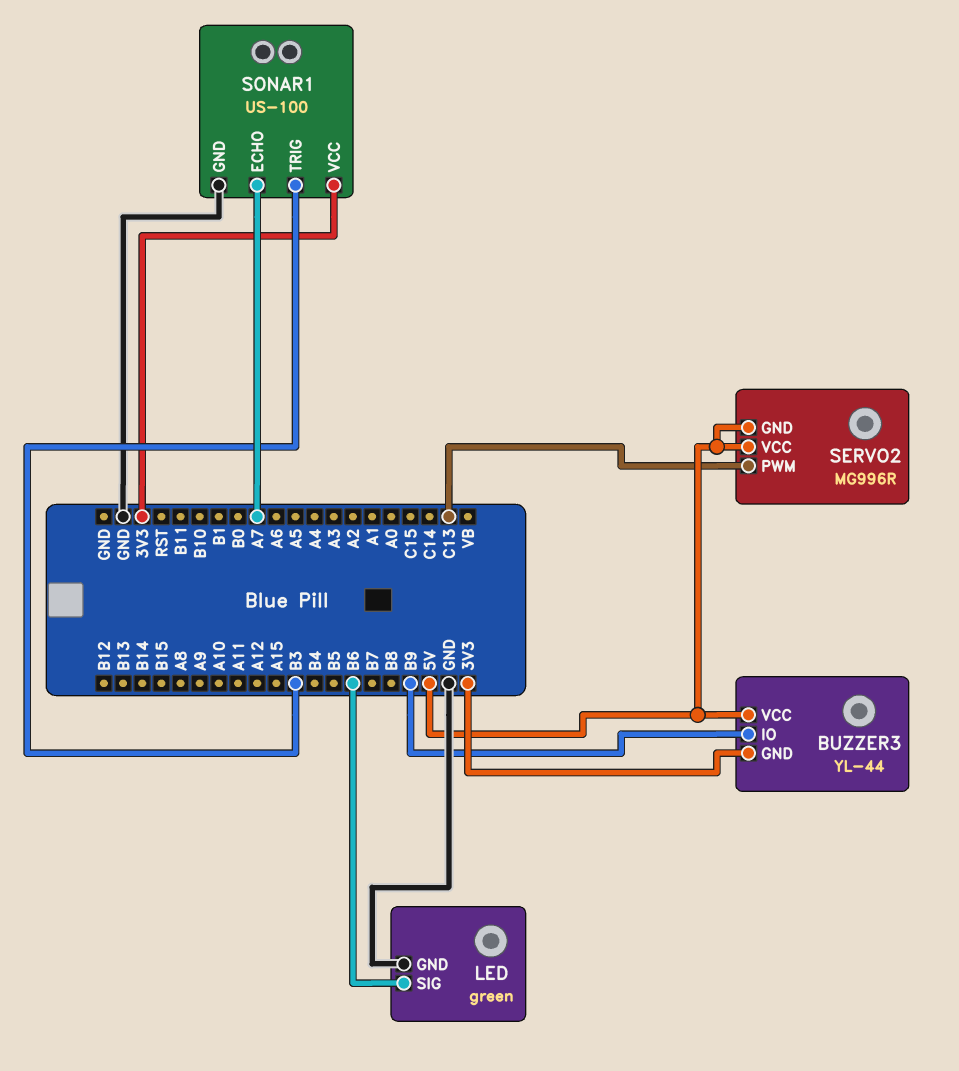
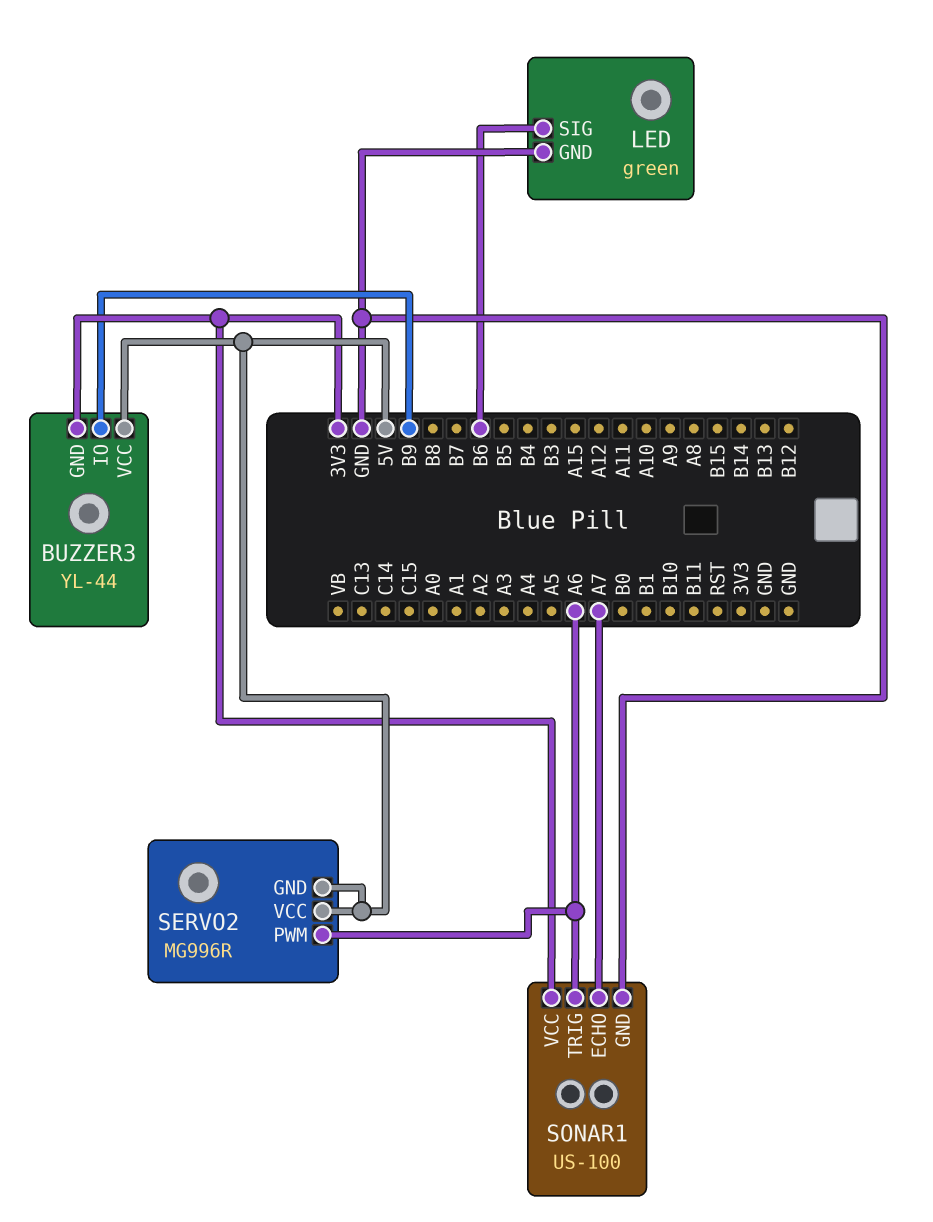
SERVO2 pin PWM: C13 -> A6
SONAR1 pin TRIG: B3 -> A6

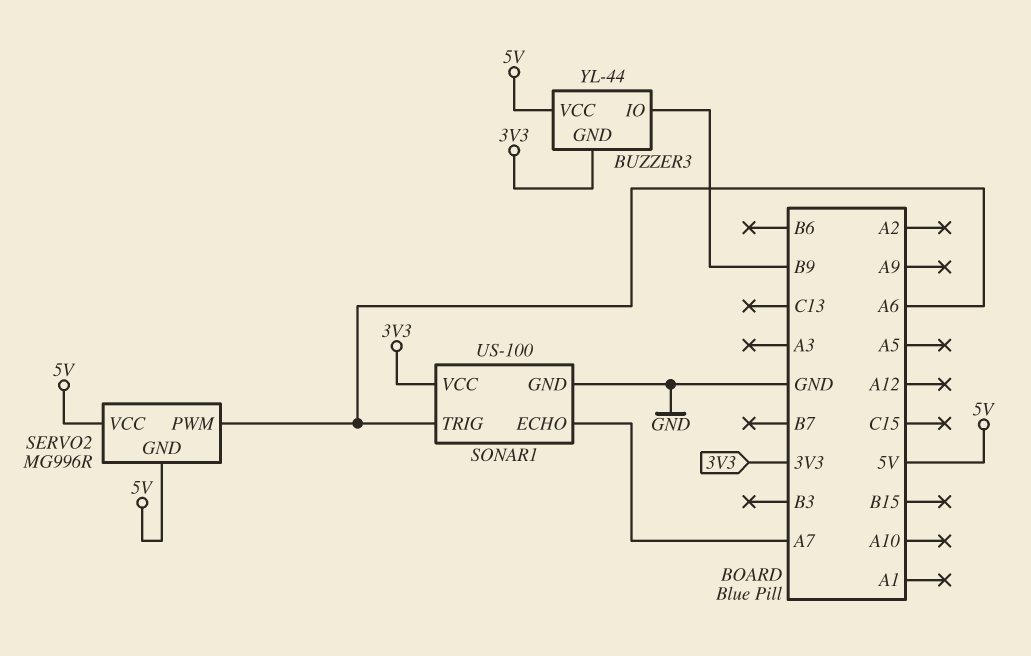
LED: green -> none
LED pin GND: GND -> none
LED pin SIG: B6 -> none

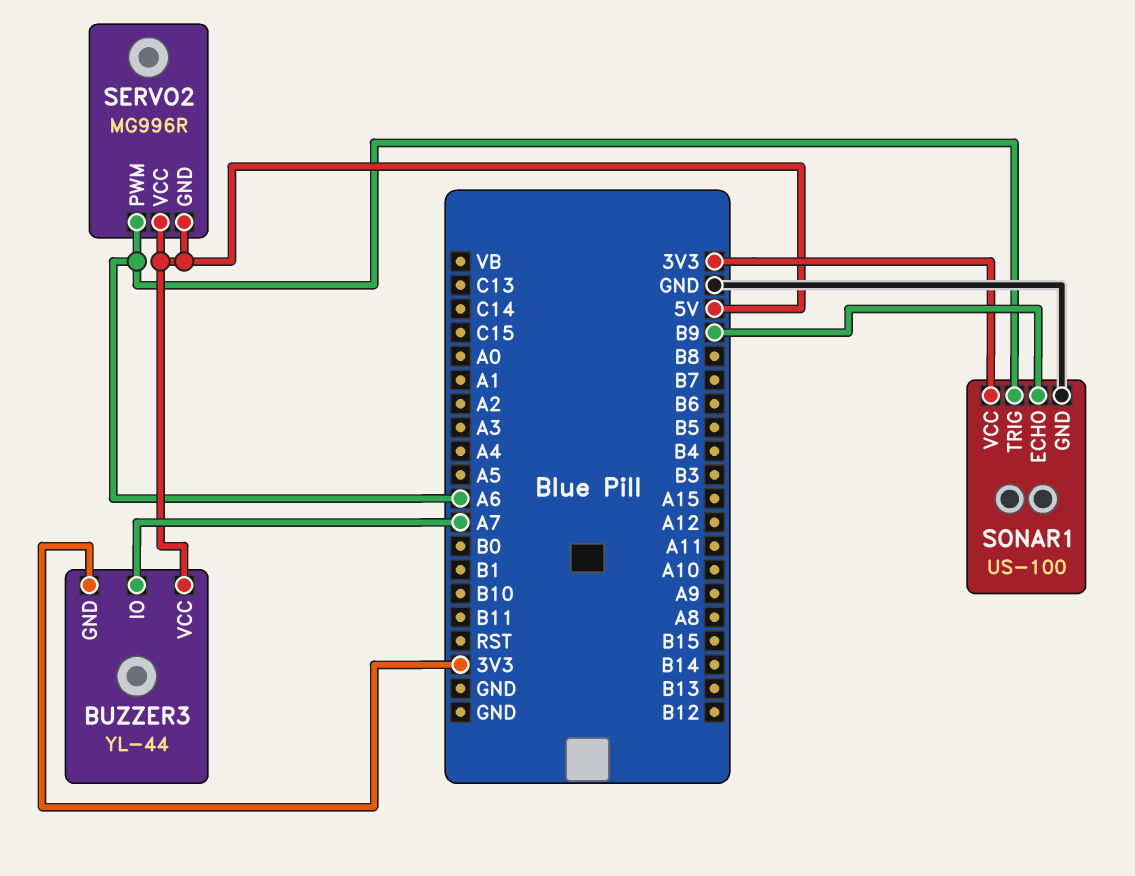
BUZZER3 pin IO: B9 -> A7
SONAR1 pin ECHO: A7 -> B9

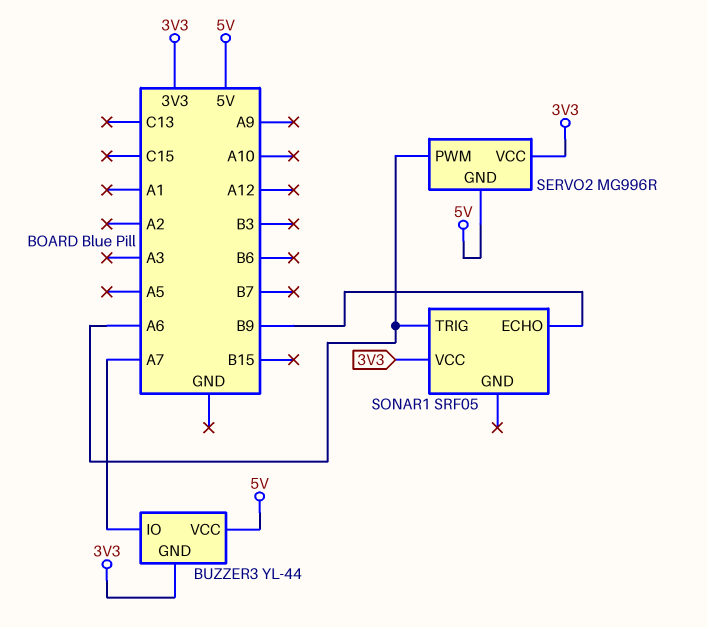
SERVO2 pin VCC: 5V -> 3V3
SONAR1: US-100 -> SRF05
SONAR1 pin GND: GND -> none

